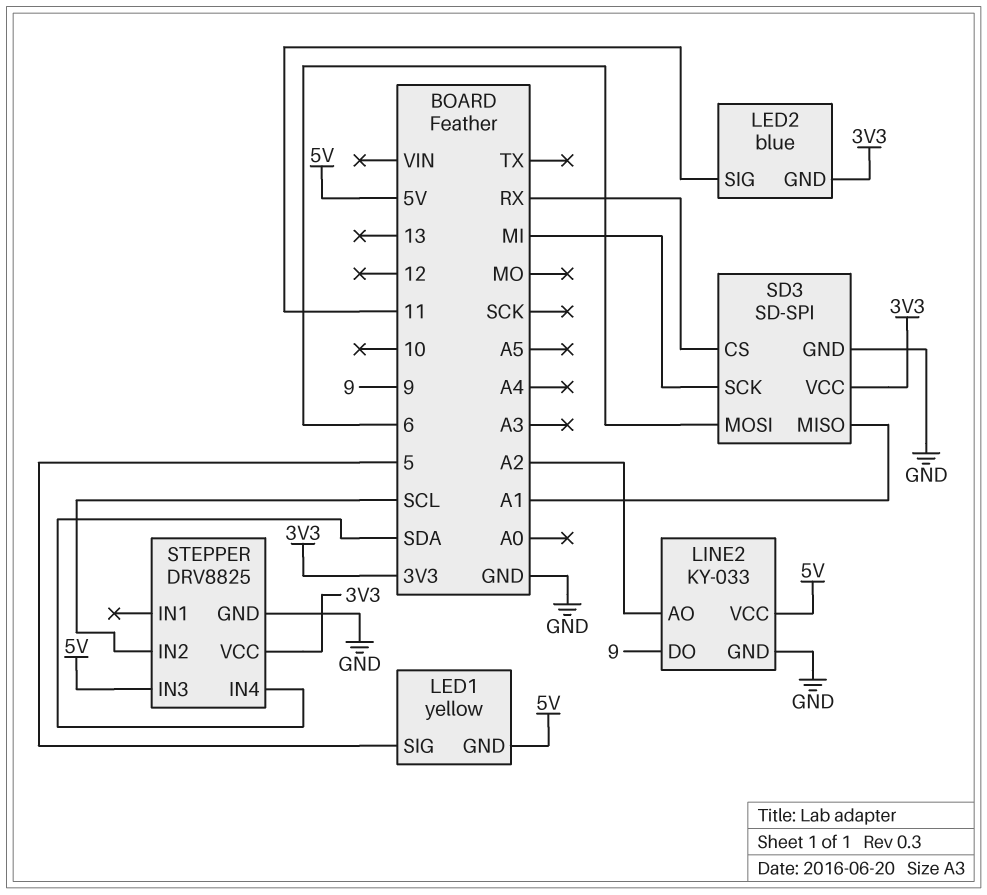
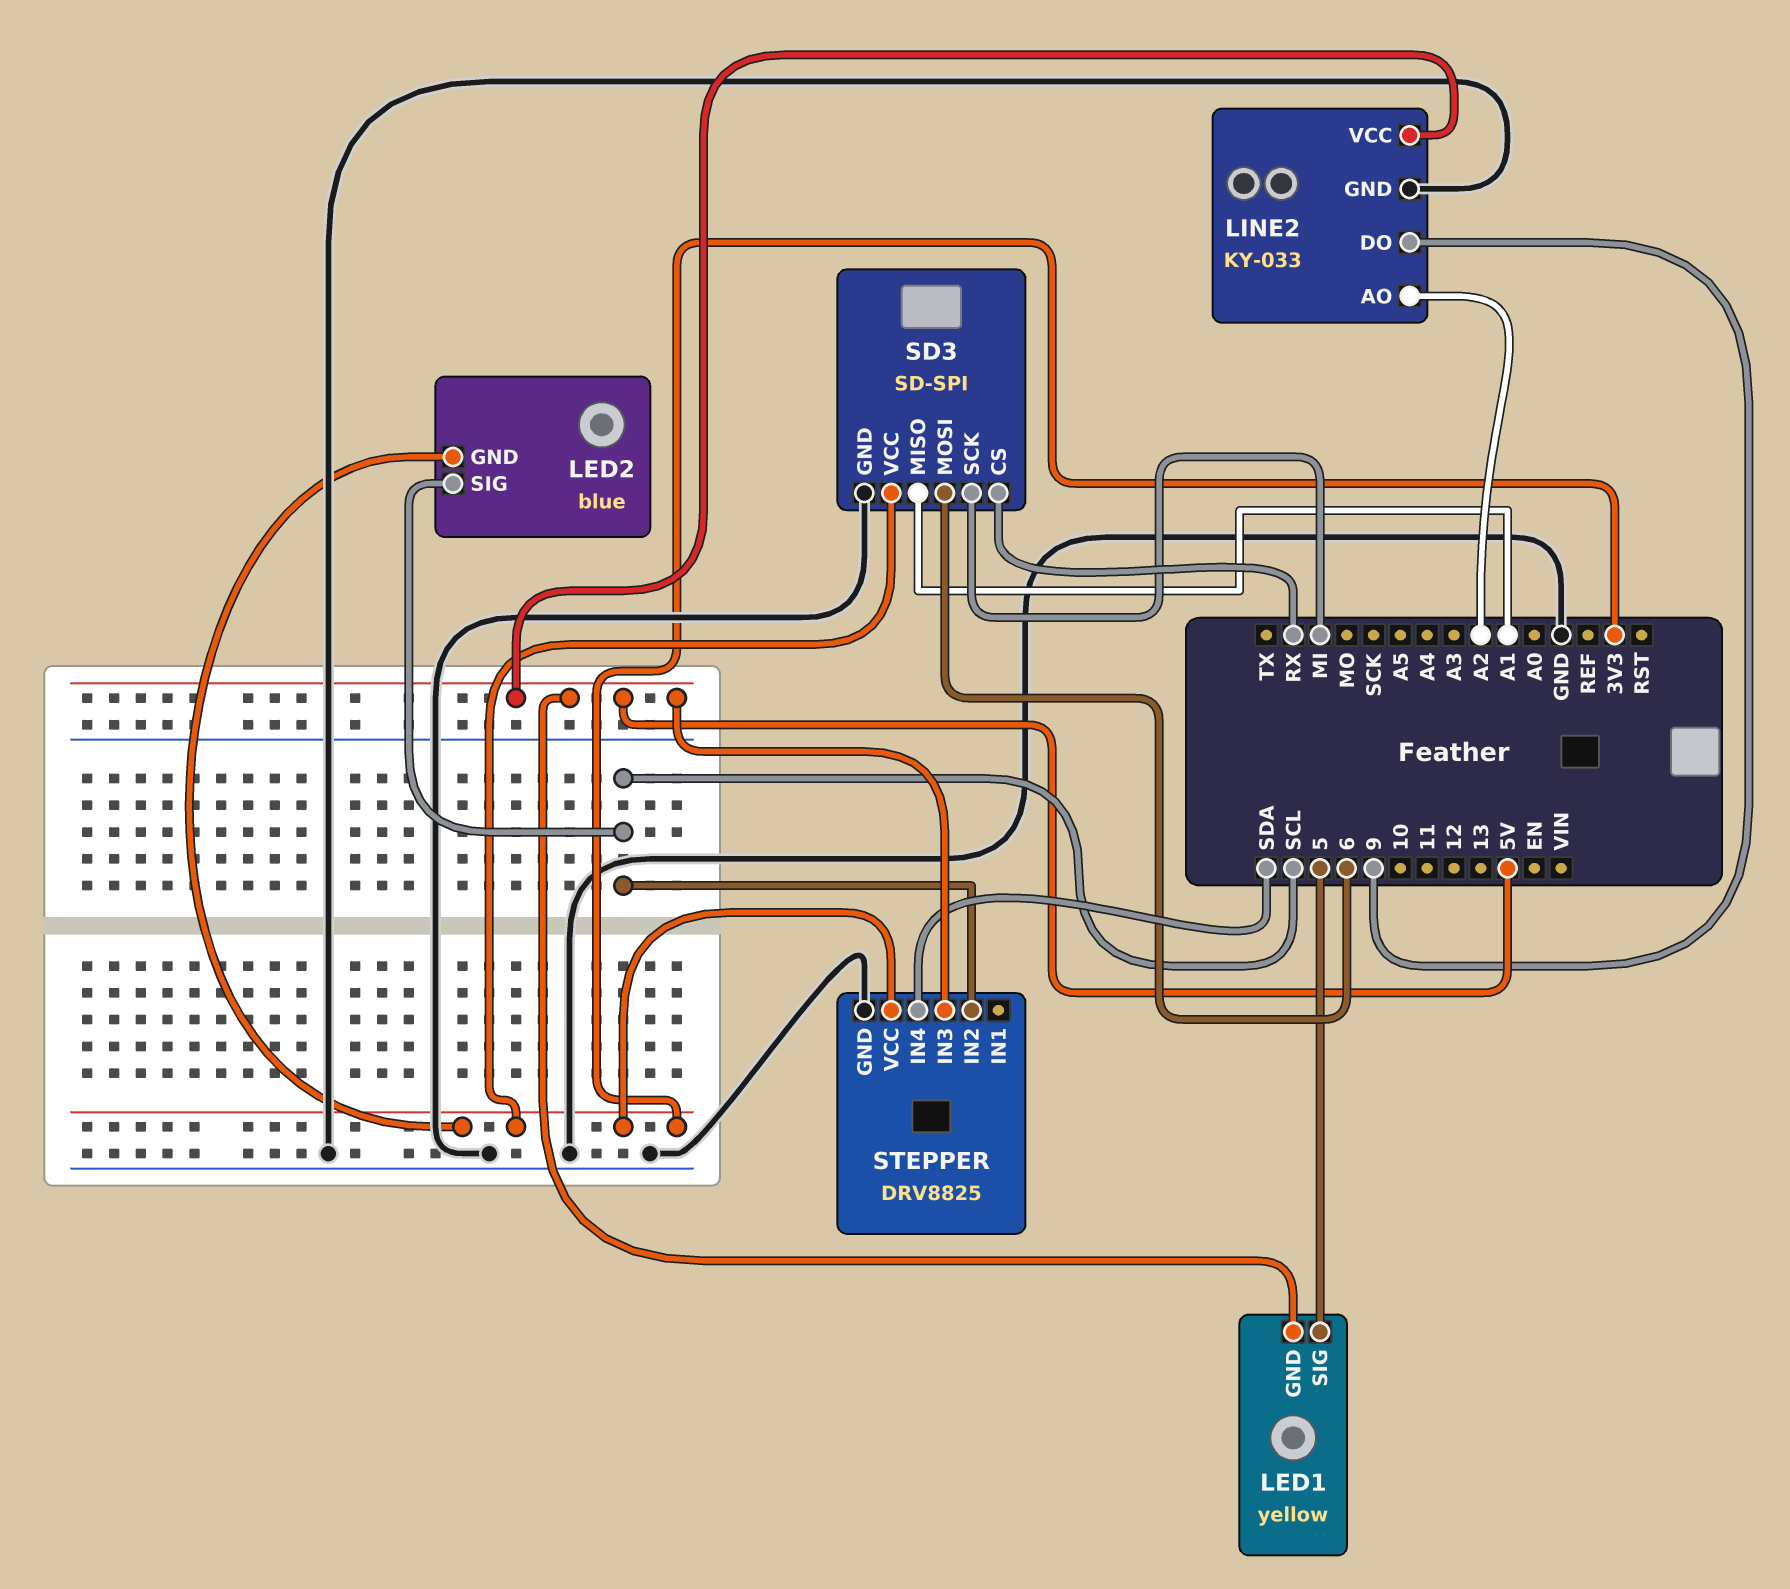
LED2 pin SIG: 11 -> SCL

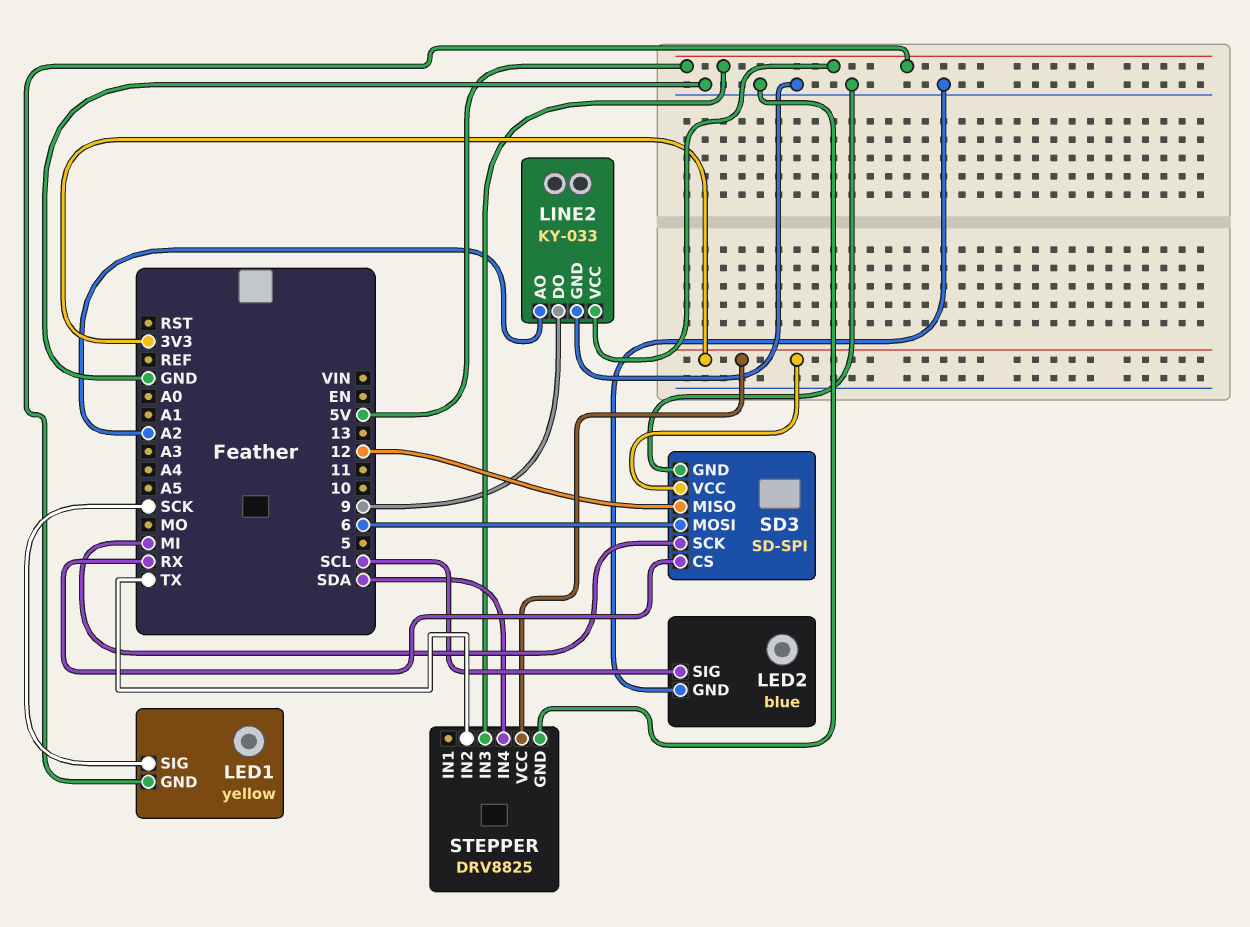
LED1 pin SIG: 5 -> SCK
LED2 pin GND: 3V3 -> GND
SD3 pin MISO: A1 -> 12
STEPPER pin IN2: SCL -> TX

